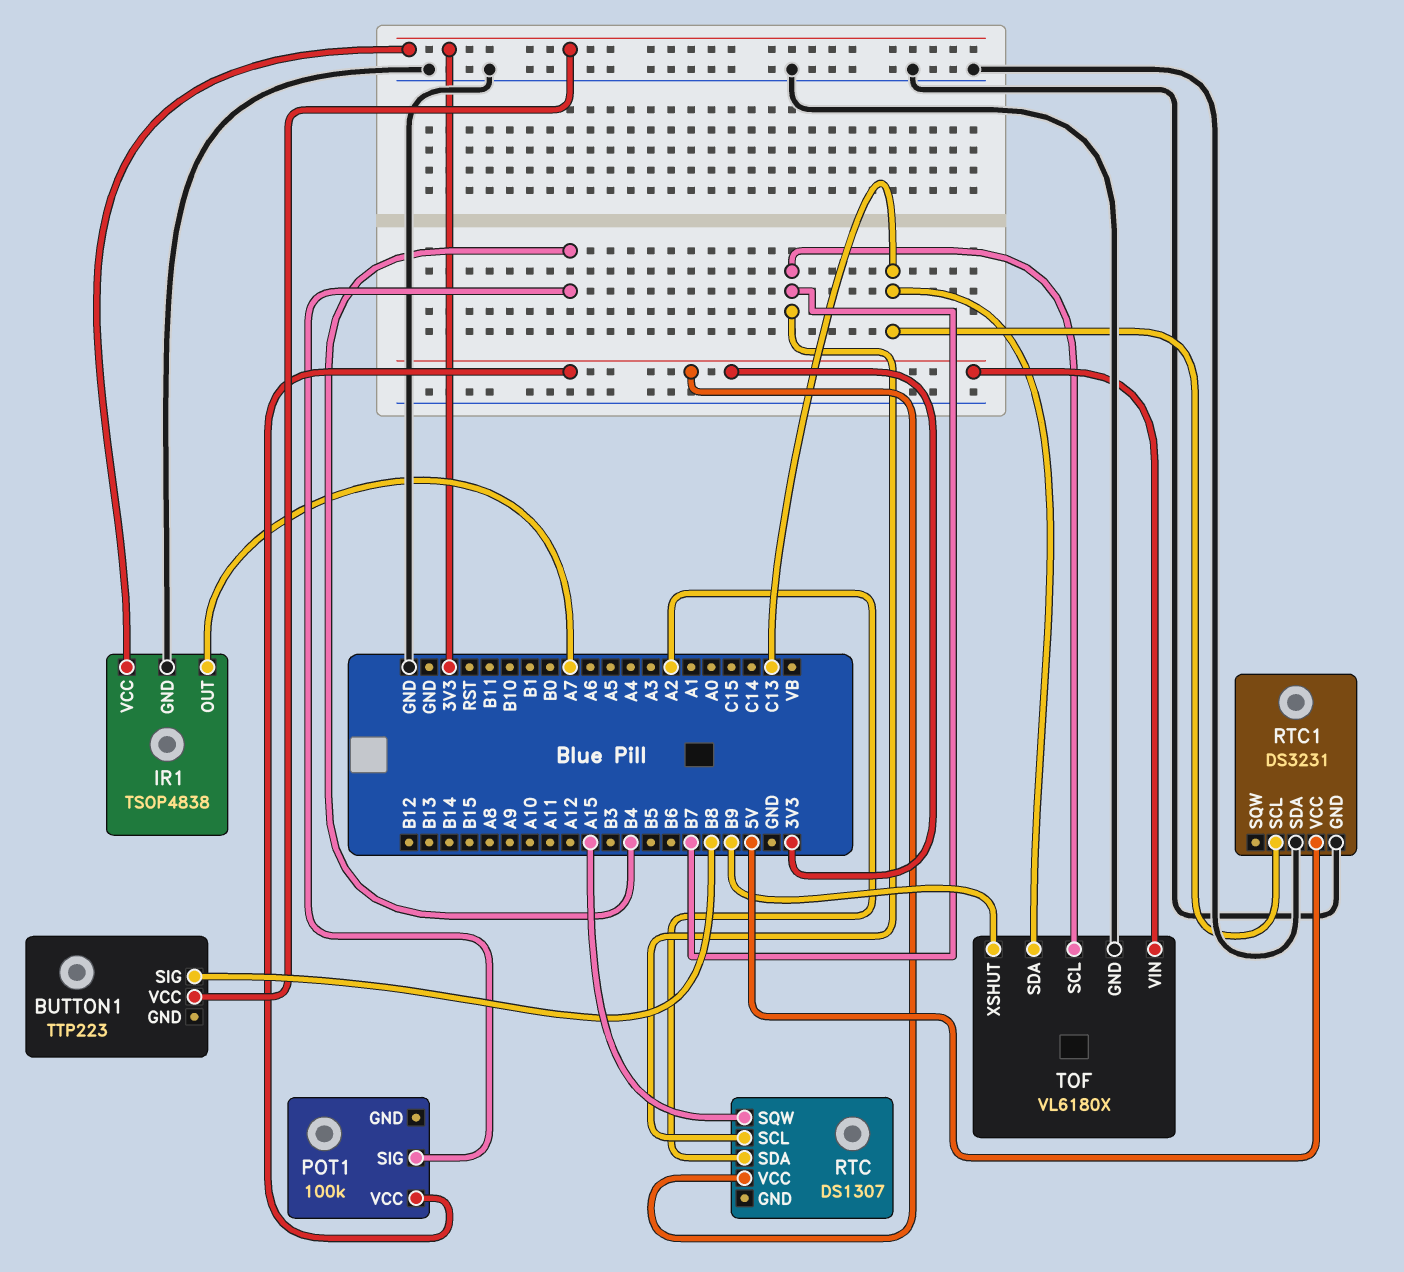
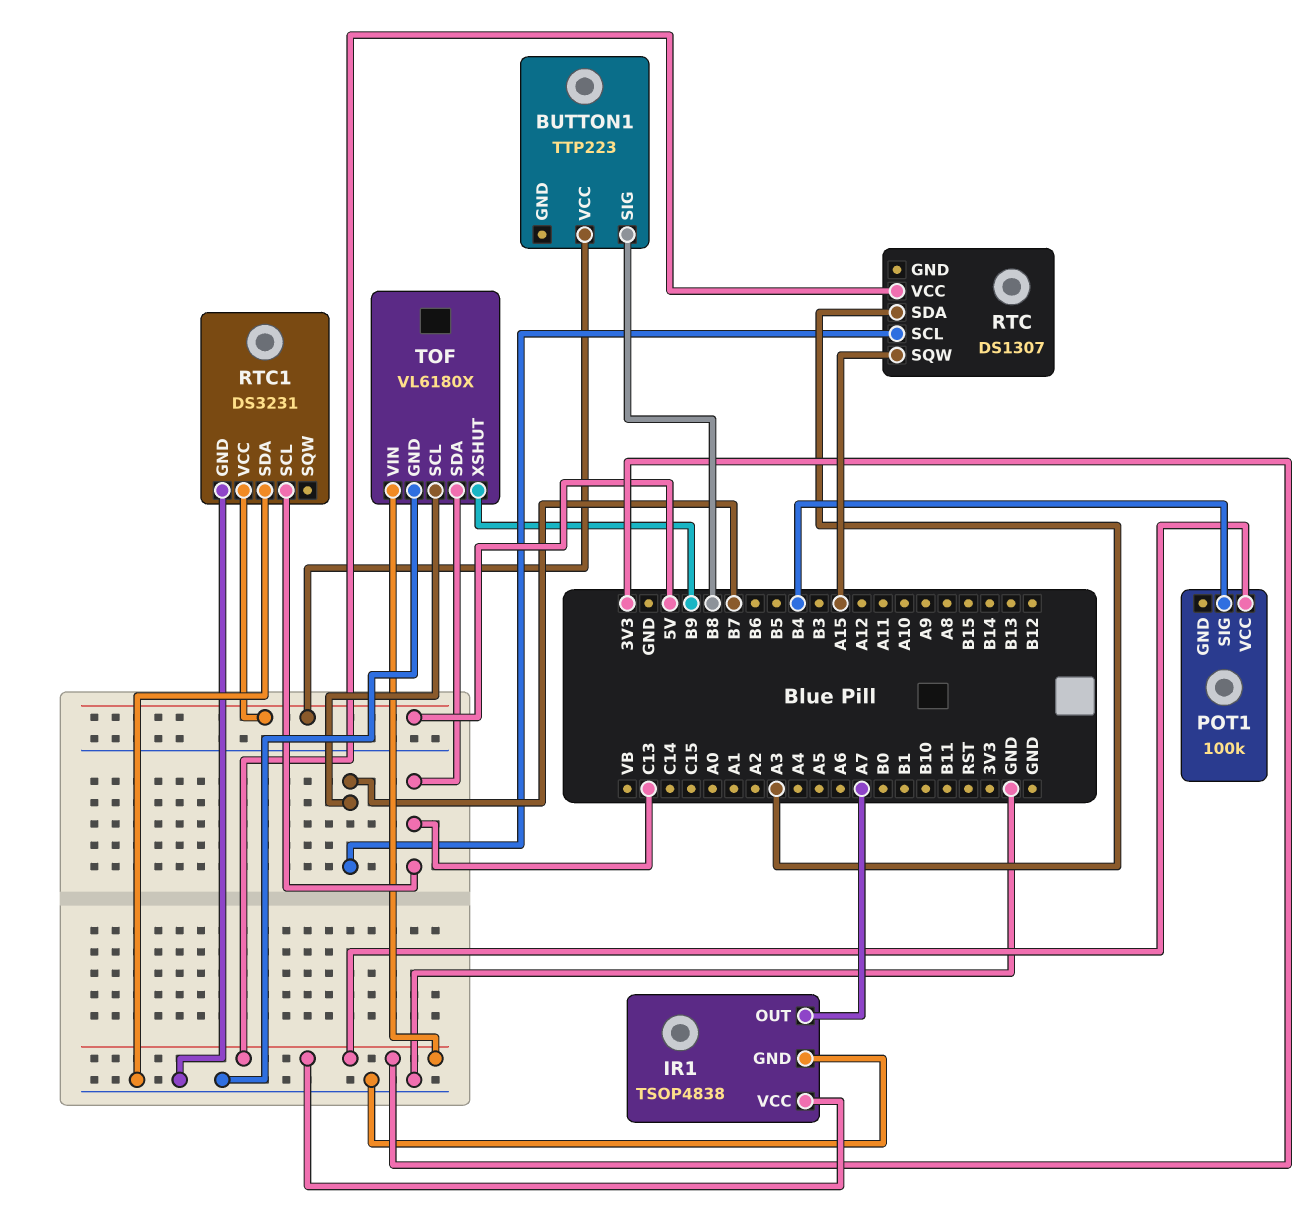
BUTTON1 pin VCC: 3V3 -> 5V
RTC pin SDA: A2 -> A3

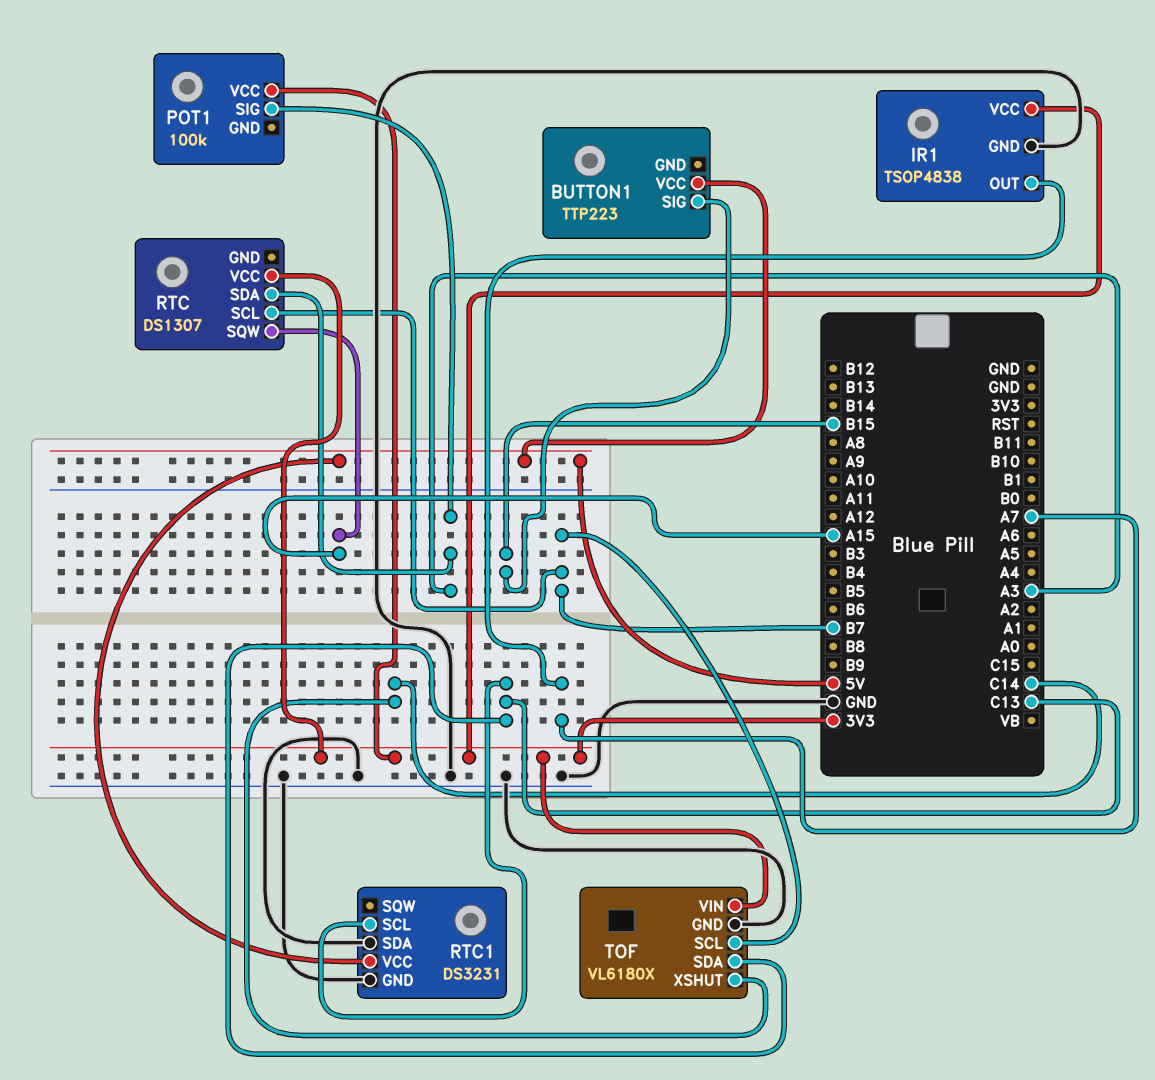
BUTTON1 pin SIG: B8 -> B15
POT1 pin SIG: B4 -> A3
TOF pin XSHUT: B9 -> C14

